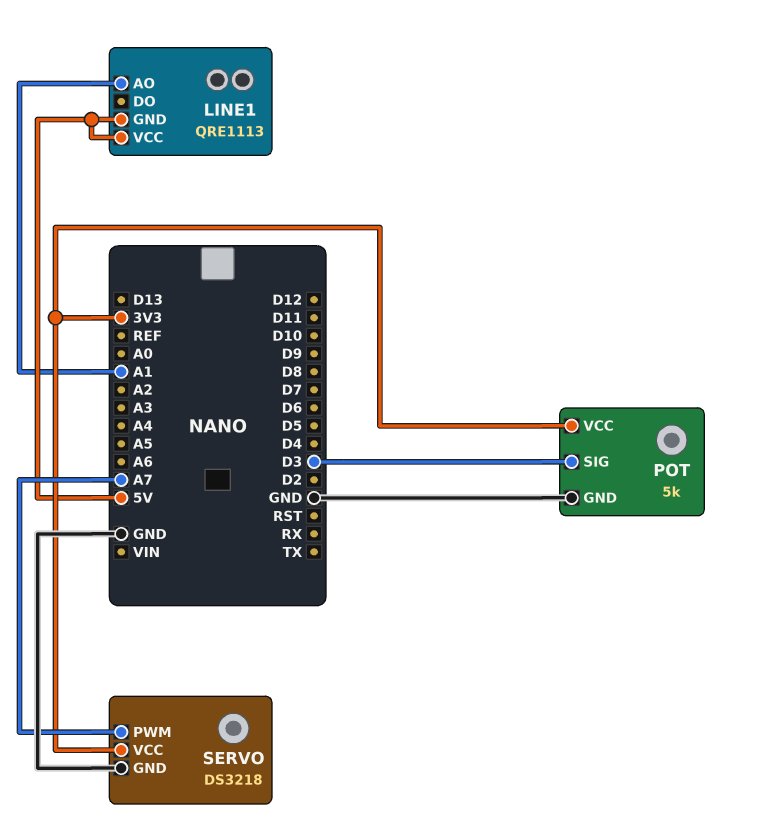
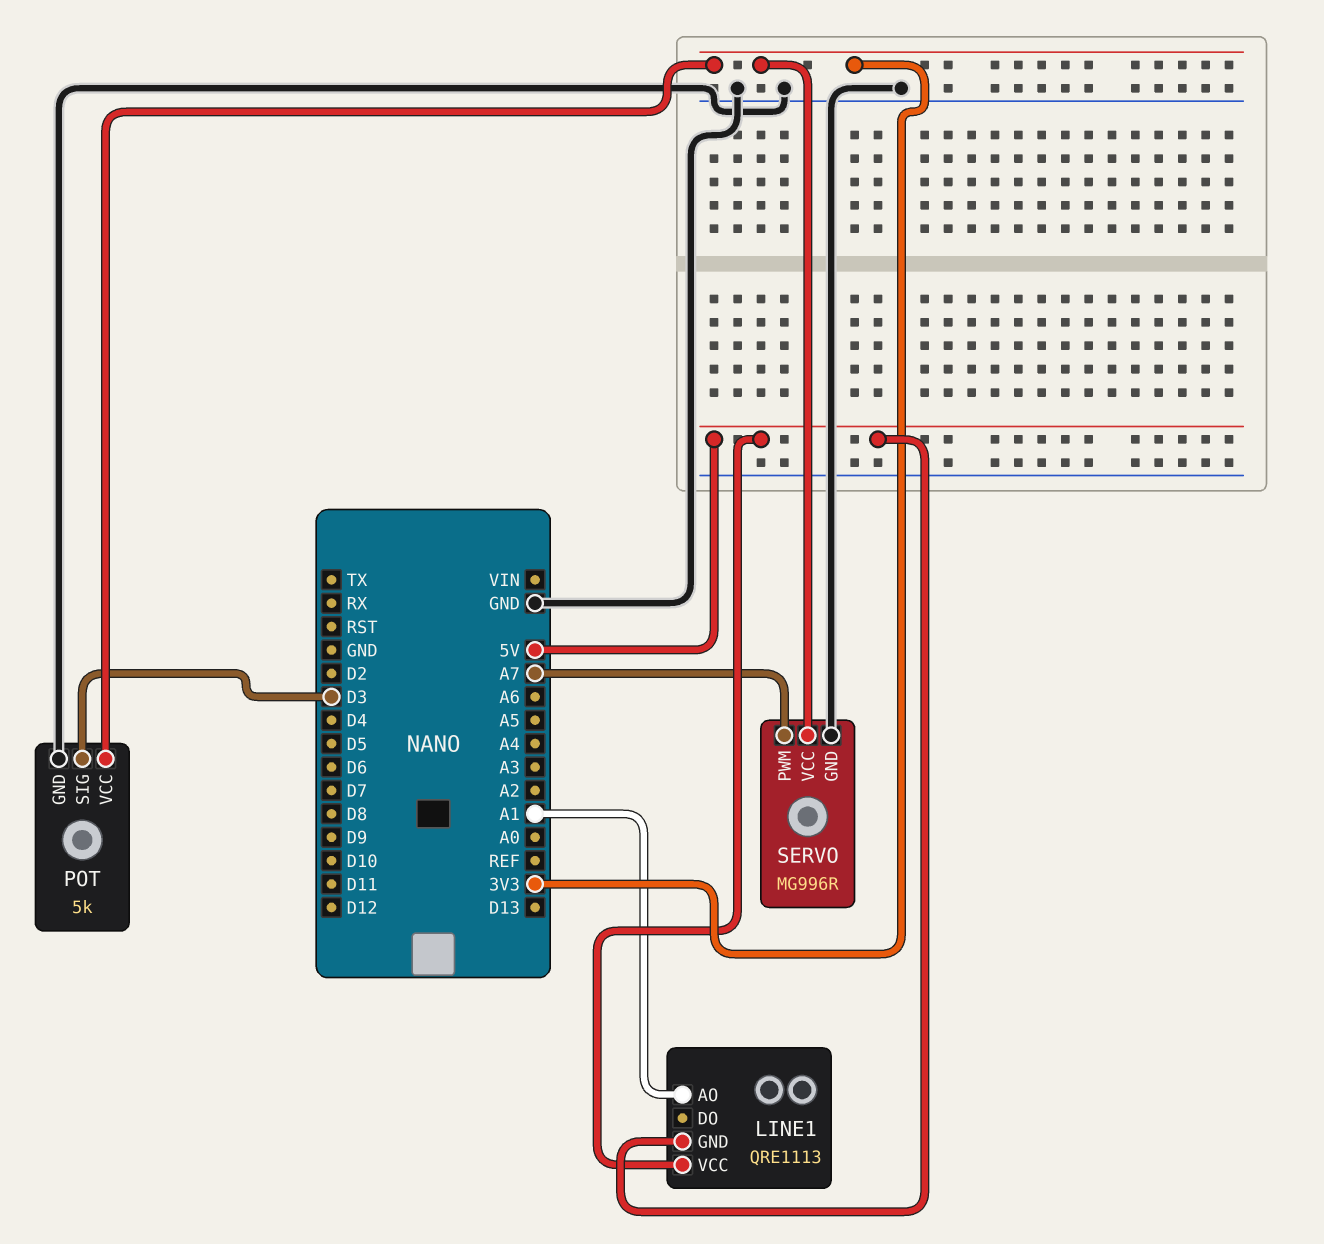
SERVO: DS3218 -> MG996R

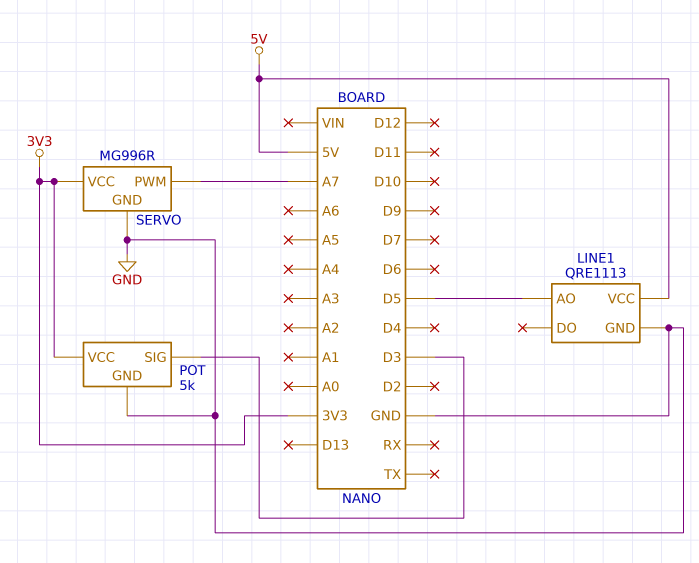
LINE1 pin AO: A1 -> D5
LINE1 pin GND: 5V -> GND

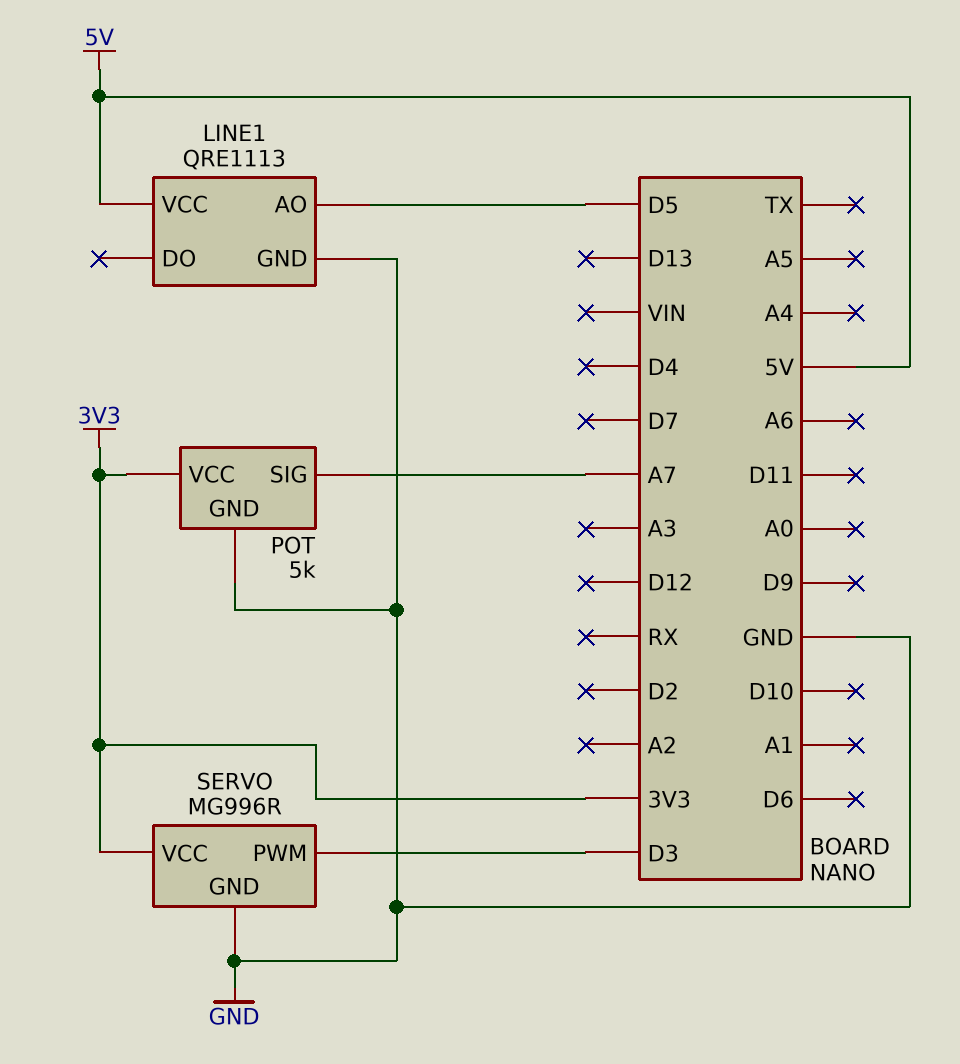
POT pin SIG: D3 -> A7
SERVO pin PWM: A7 -> D3

